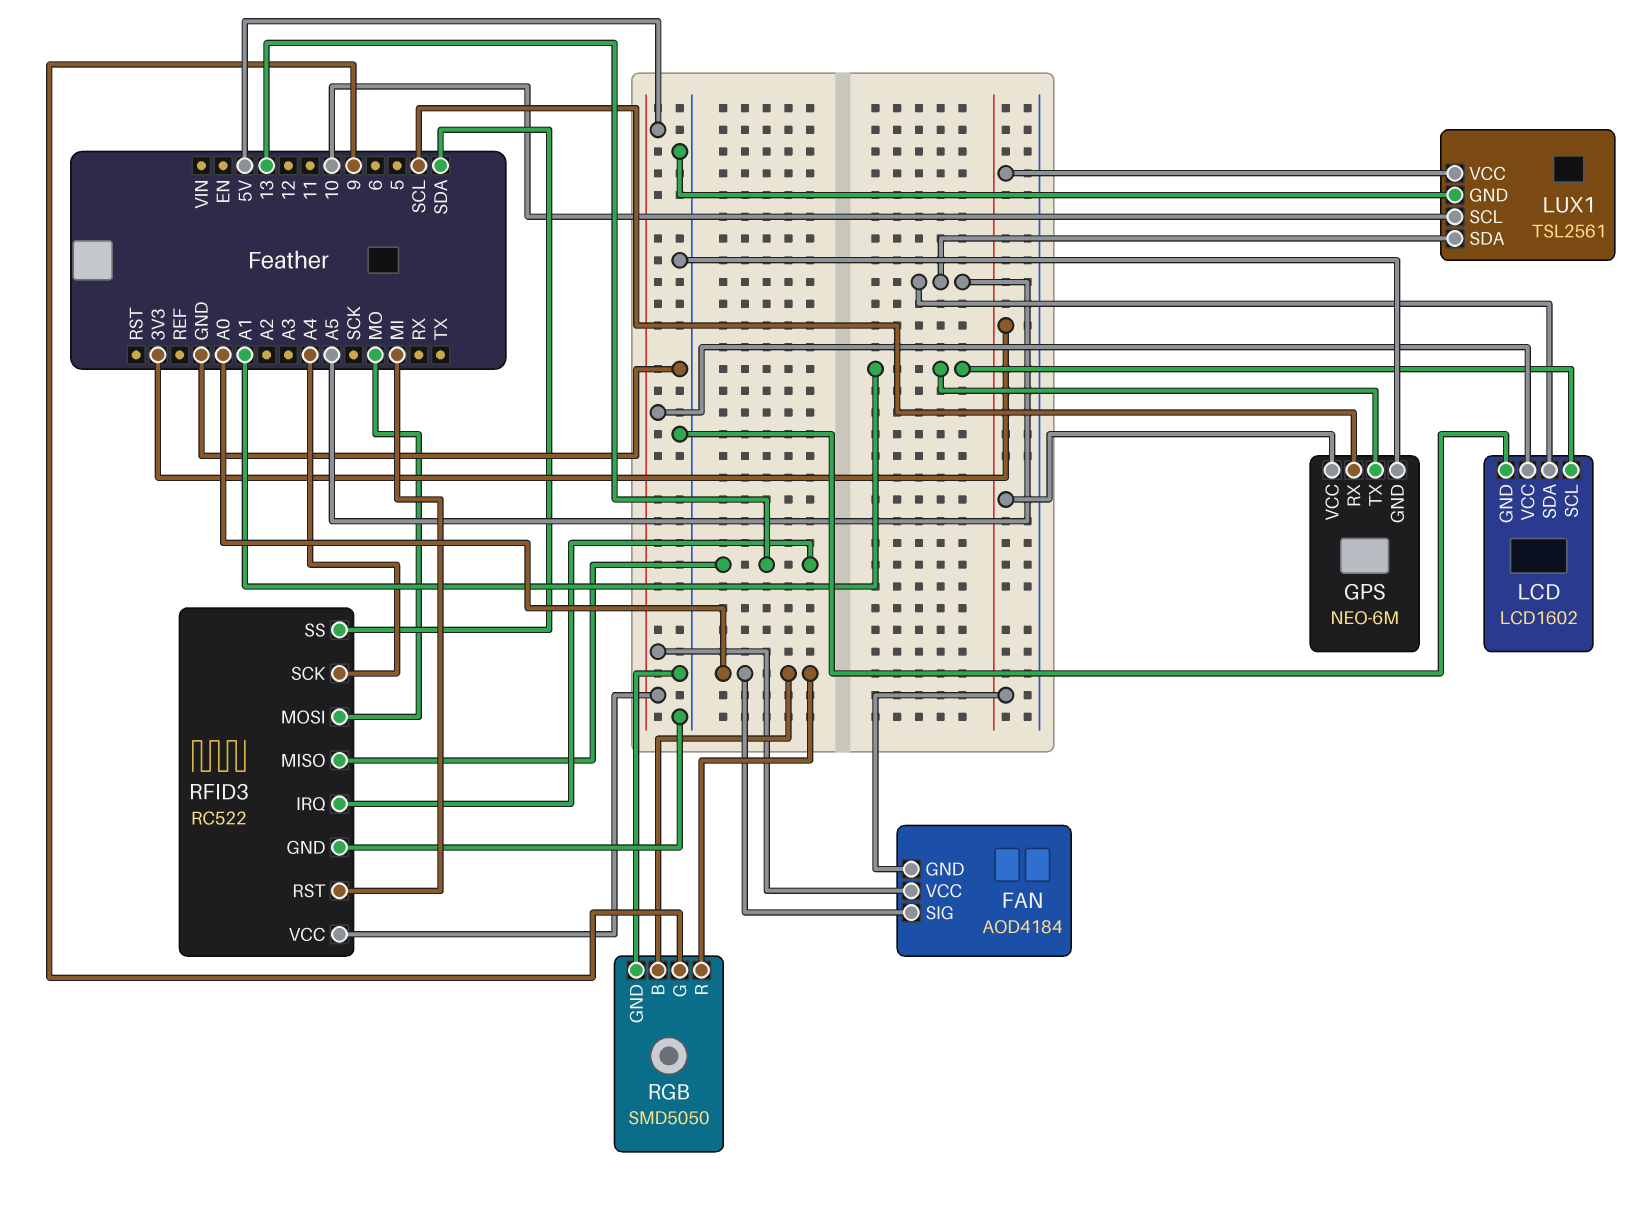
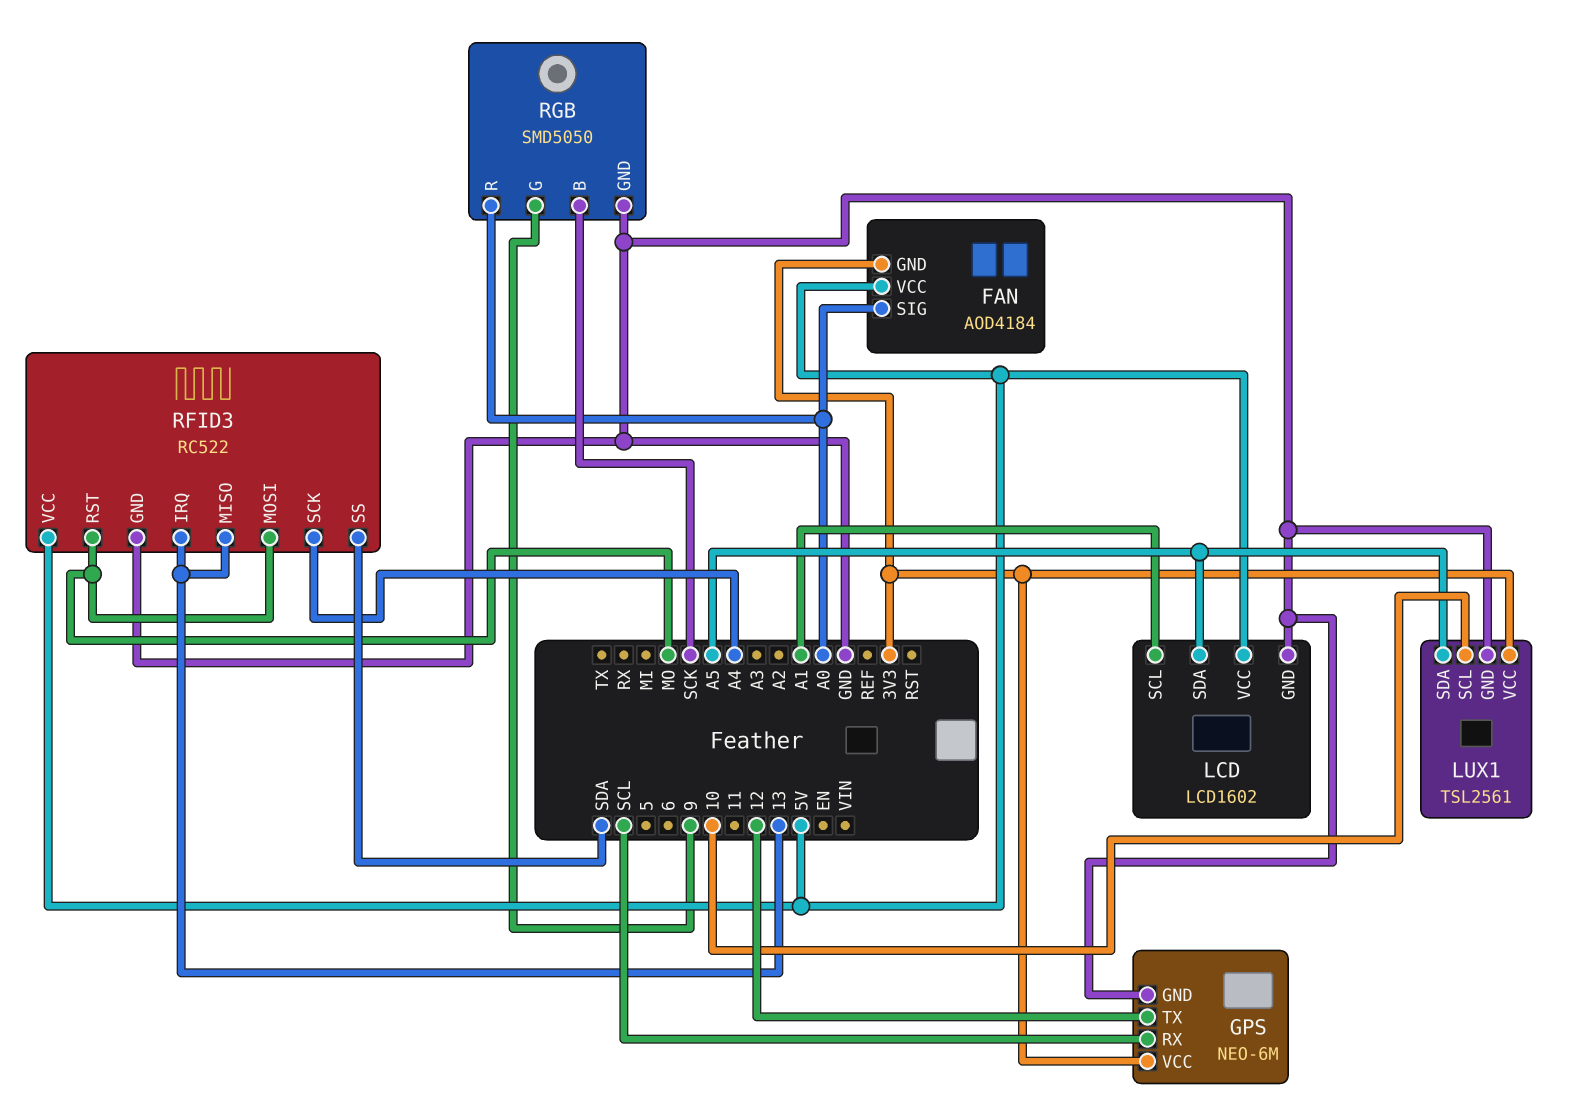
GPS pin TX: A1 -> 12
RFID3 pin RST: MI -> MO
RGB pin B: A0 -> SCK

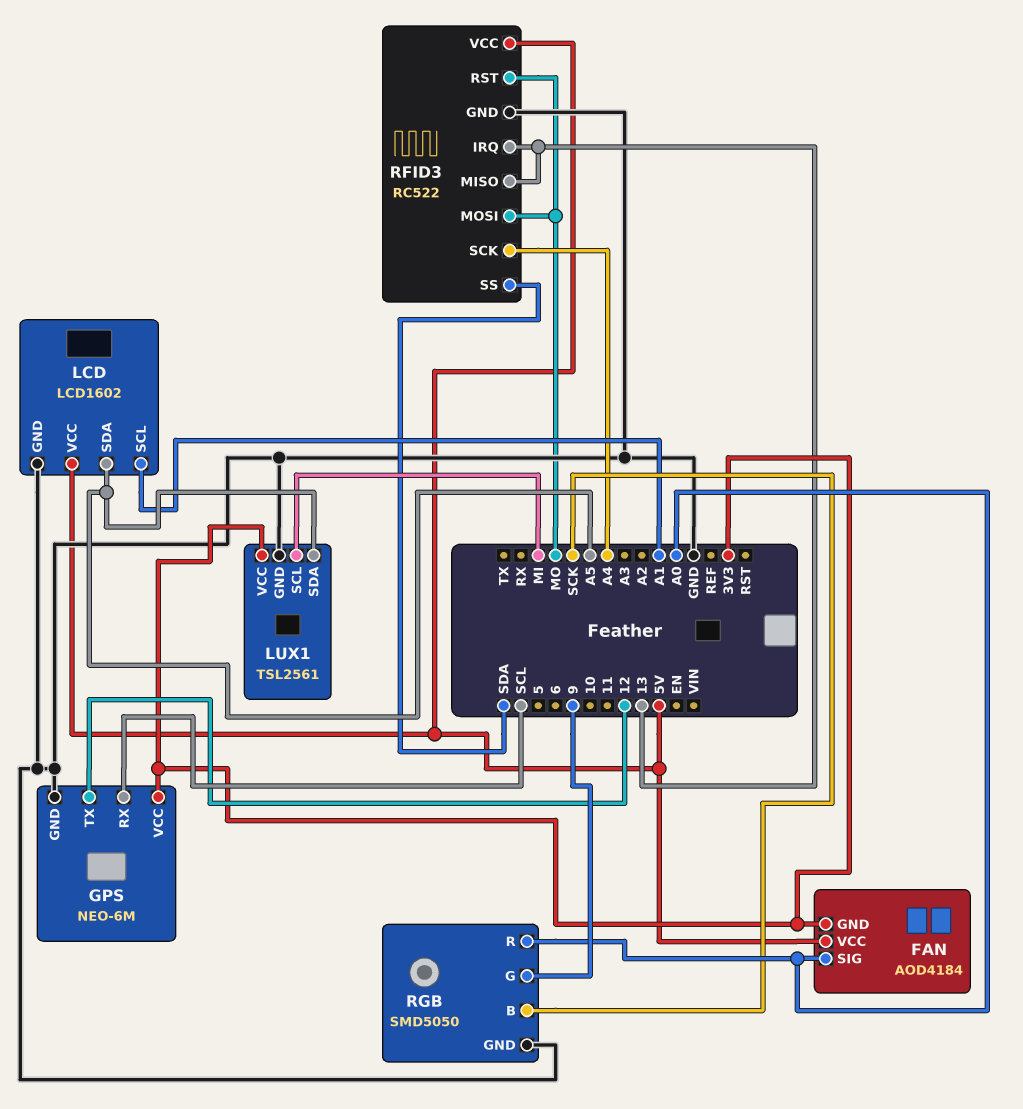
LUX1 pin SCL: 10 -> MI

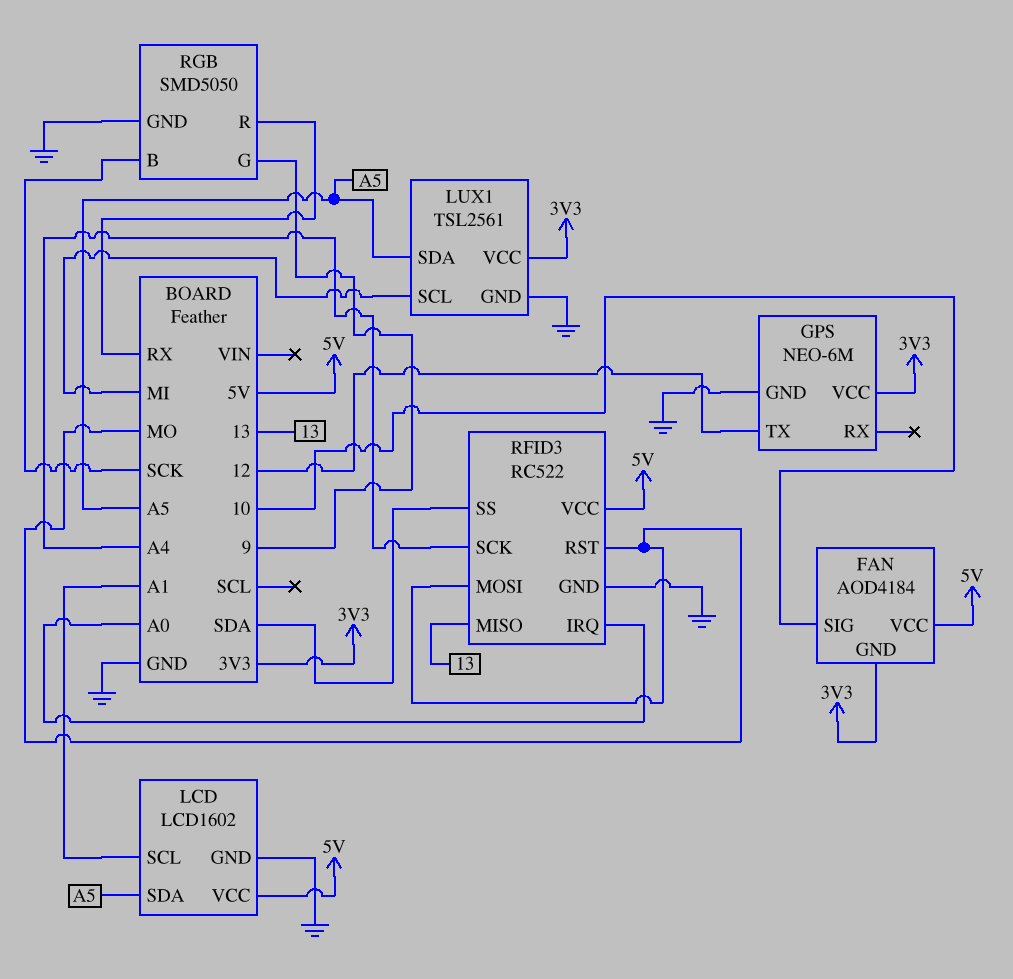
FAN pin SIG: A0 -> 10
GPS pin RX: SCL -> none
RFID3 pin IRQ: 13 -> A0
RGB pin R: A0 -> RX

